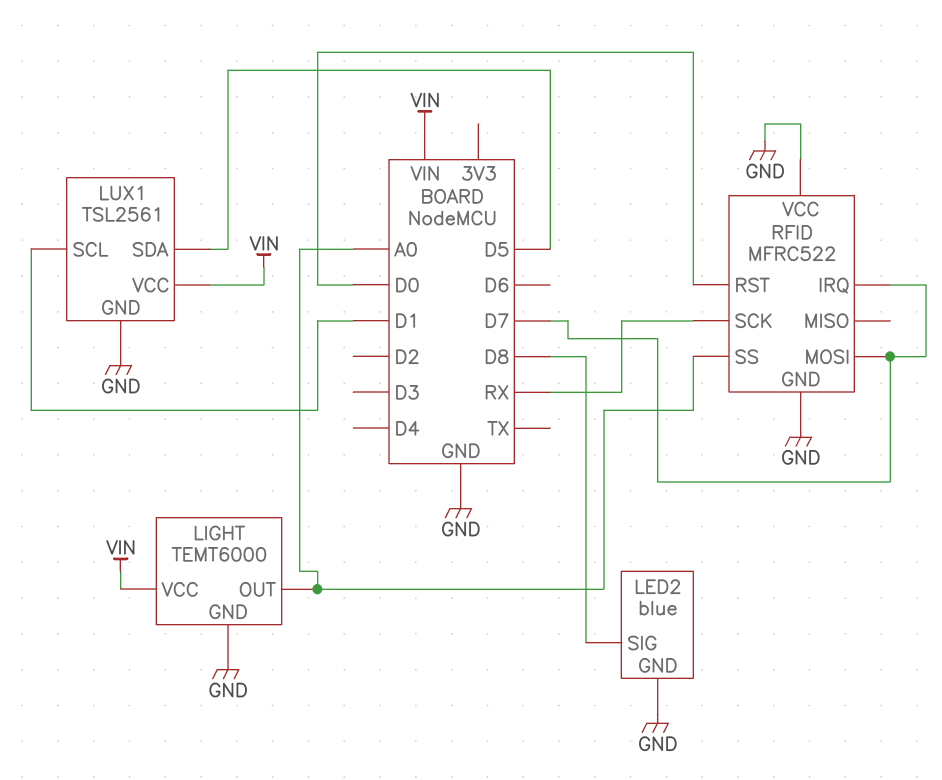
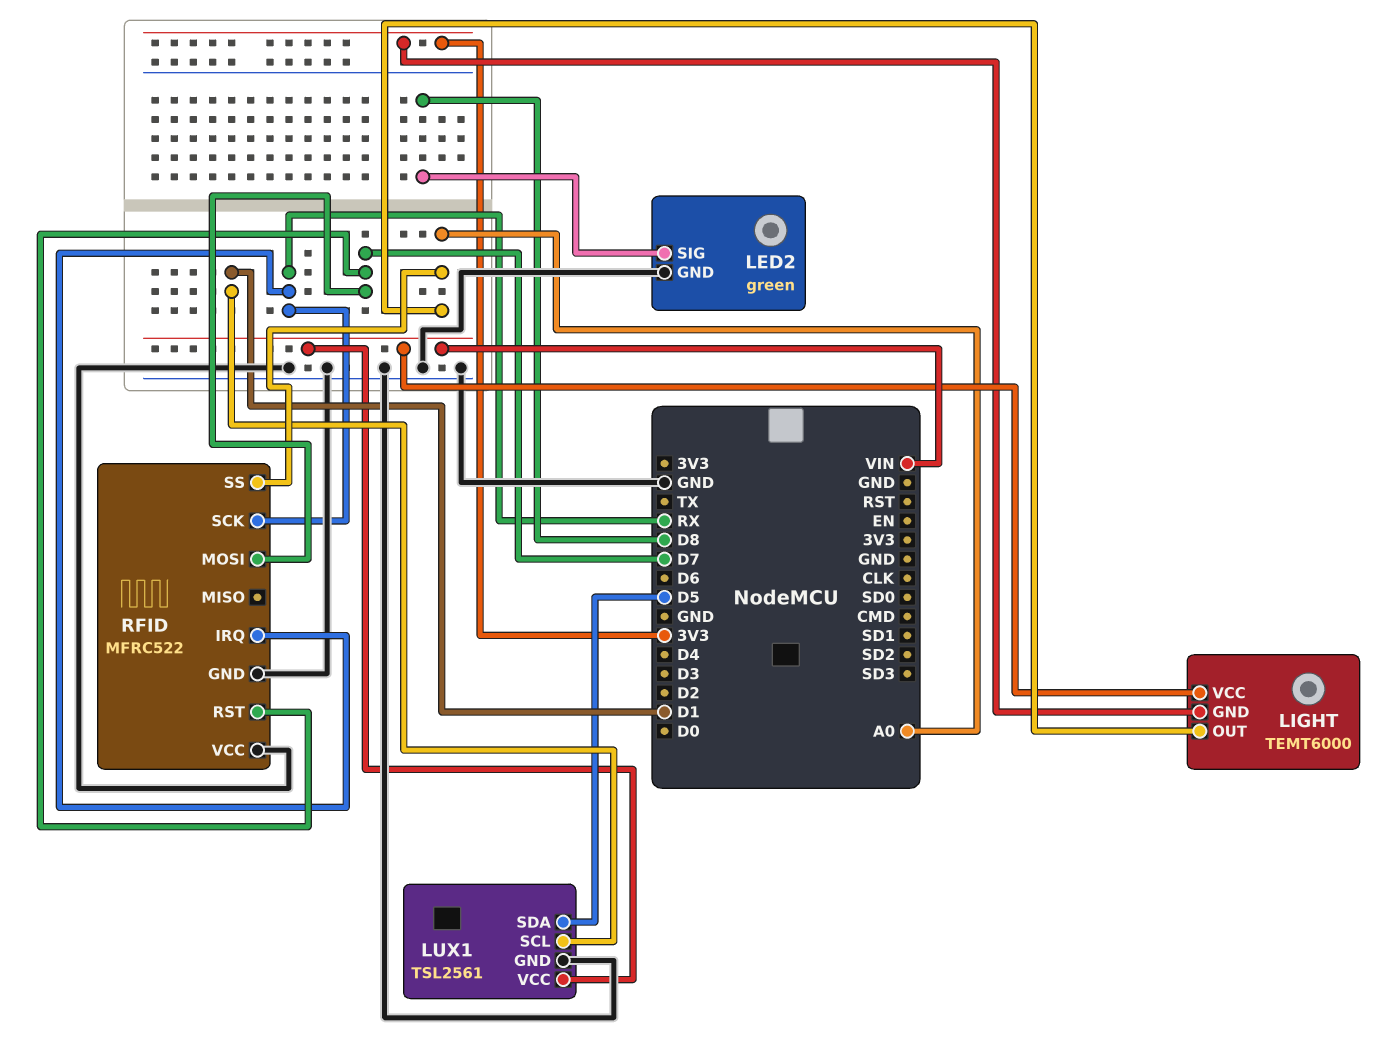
LED2: blue -> green
LIGHT pin GND: GND -> 3V3
RFID pin IRQ: D7 -> RX
RFID pin RST: D0 -> D7

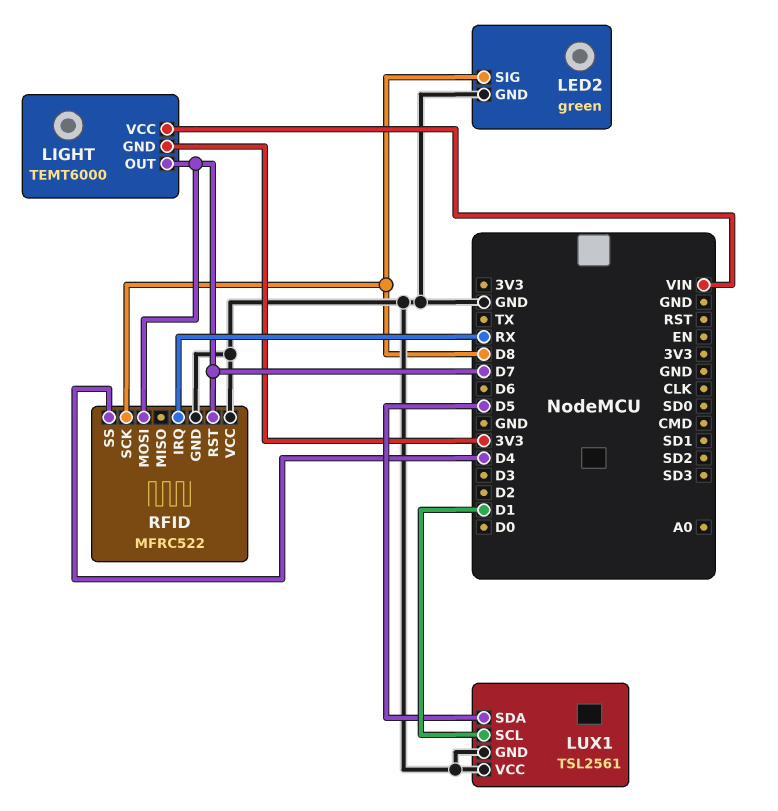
LIGHT pin OUT: A0 -> D7
LUX1 pin VCC: VIN -> GND
RFID pin SCK: RX -> D8
RFID pin SS: A0 -> D4

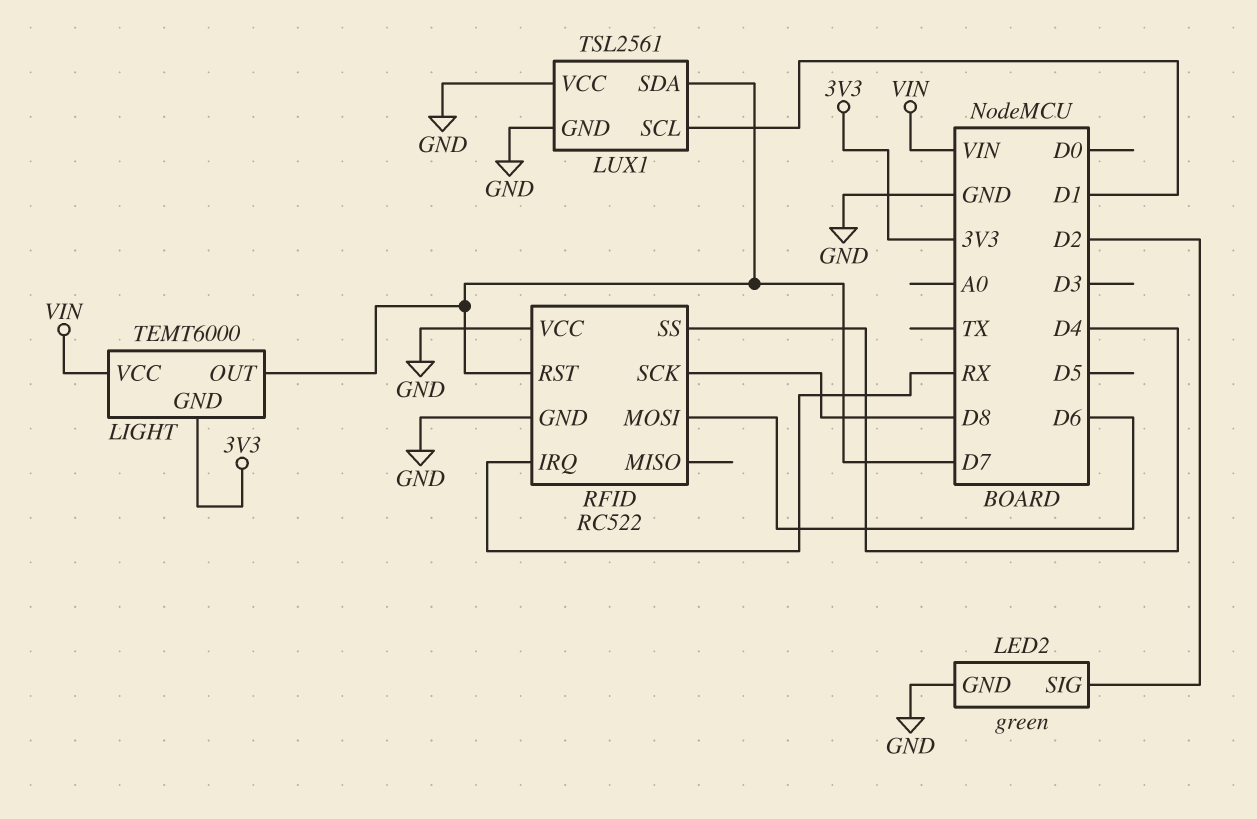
LED2 pin SIG: D8 -> D2
LUX1 pin SDA: D5 -> D7
RFID: MFRC522 -> RC522
RFID pin MOSI: D7 -> D6

